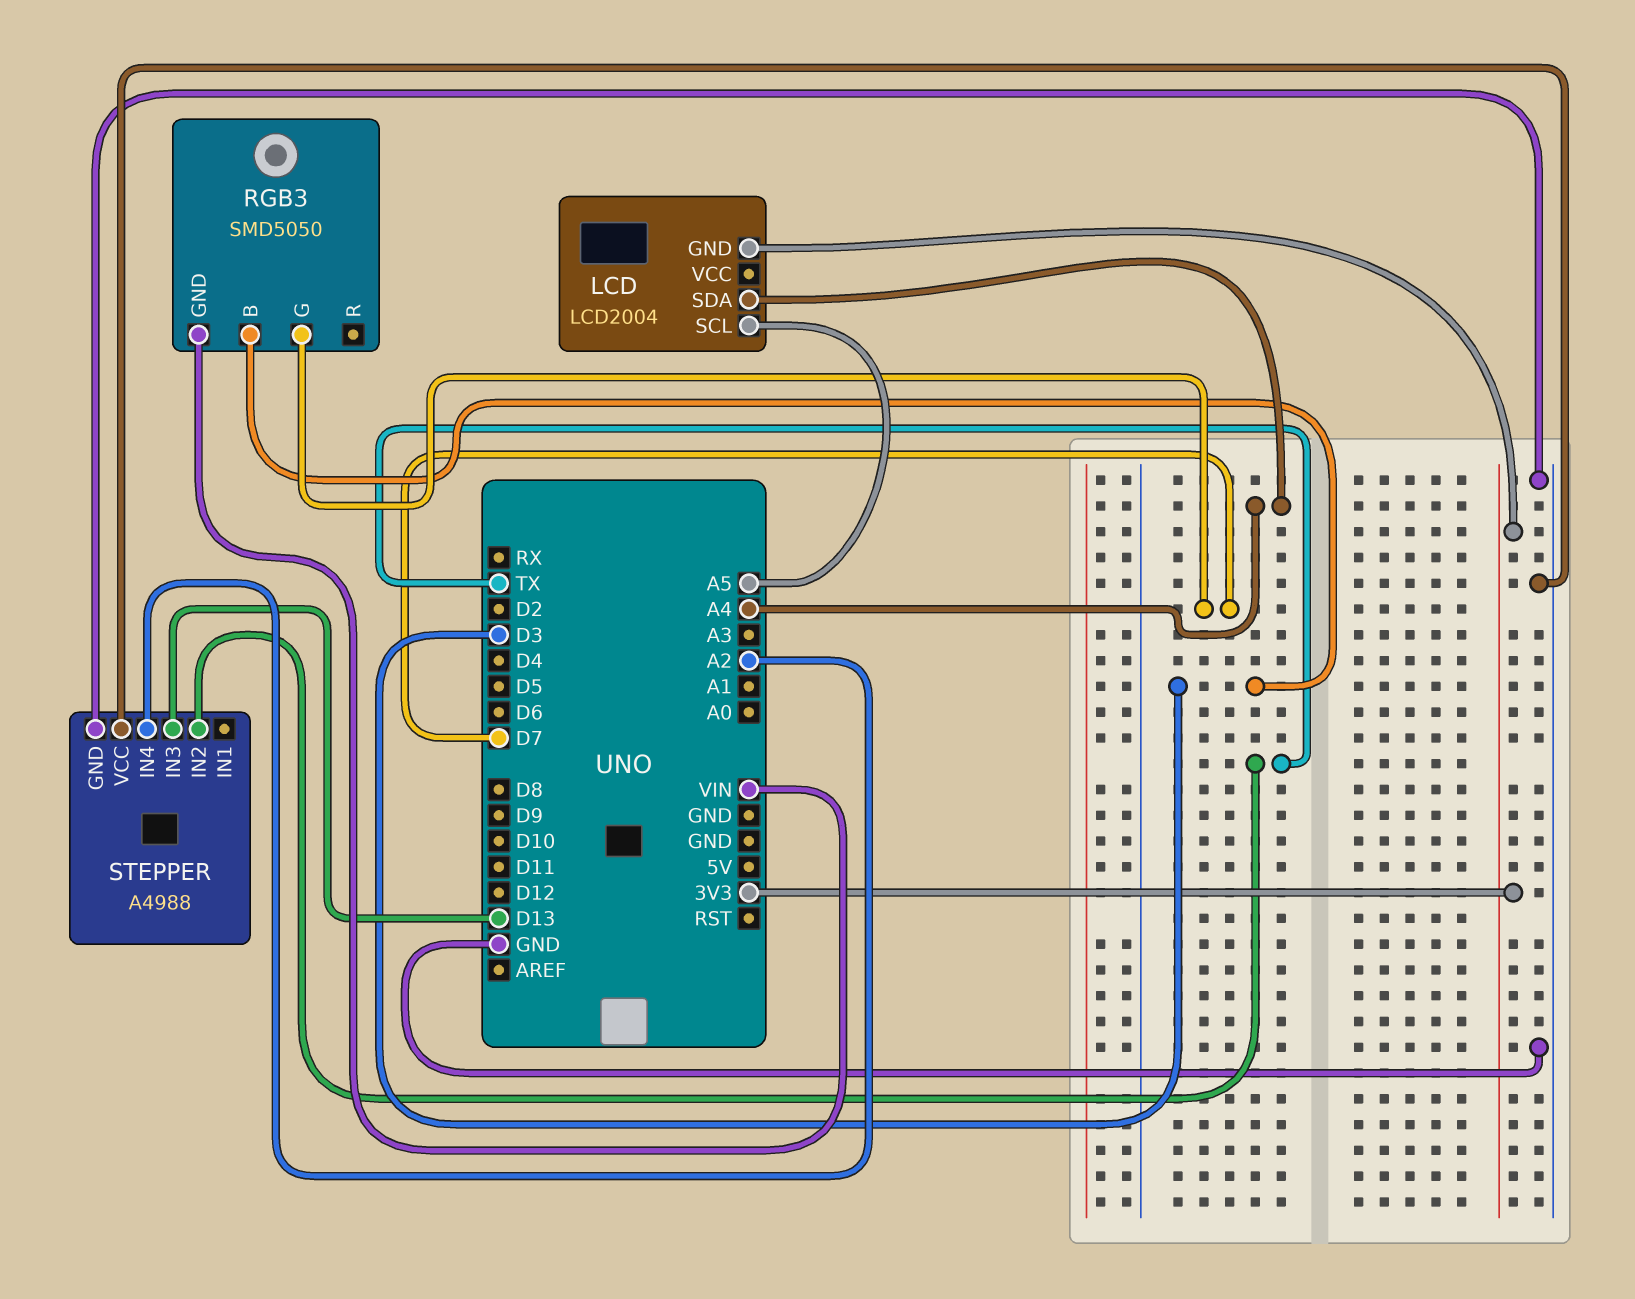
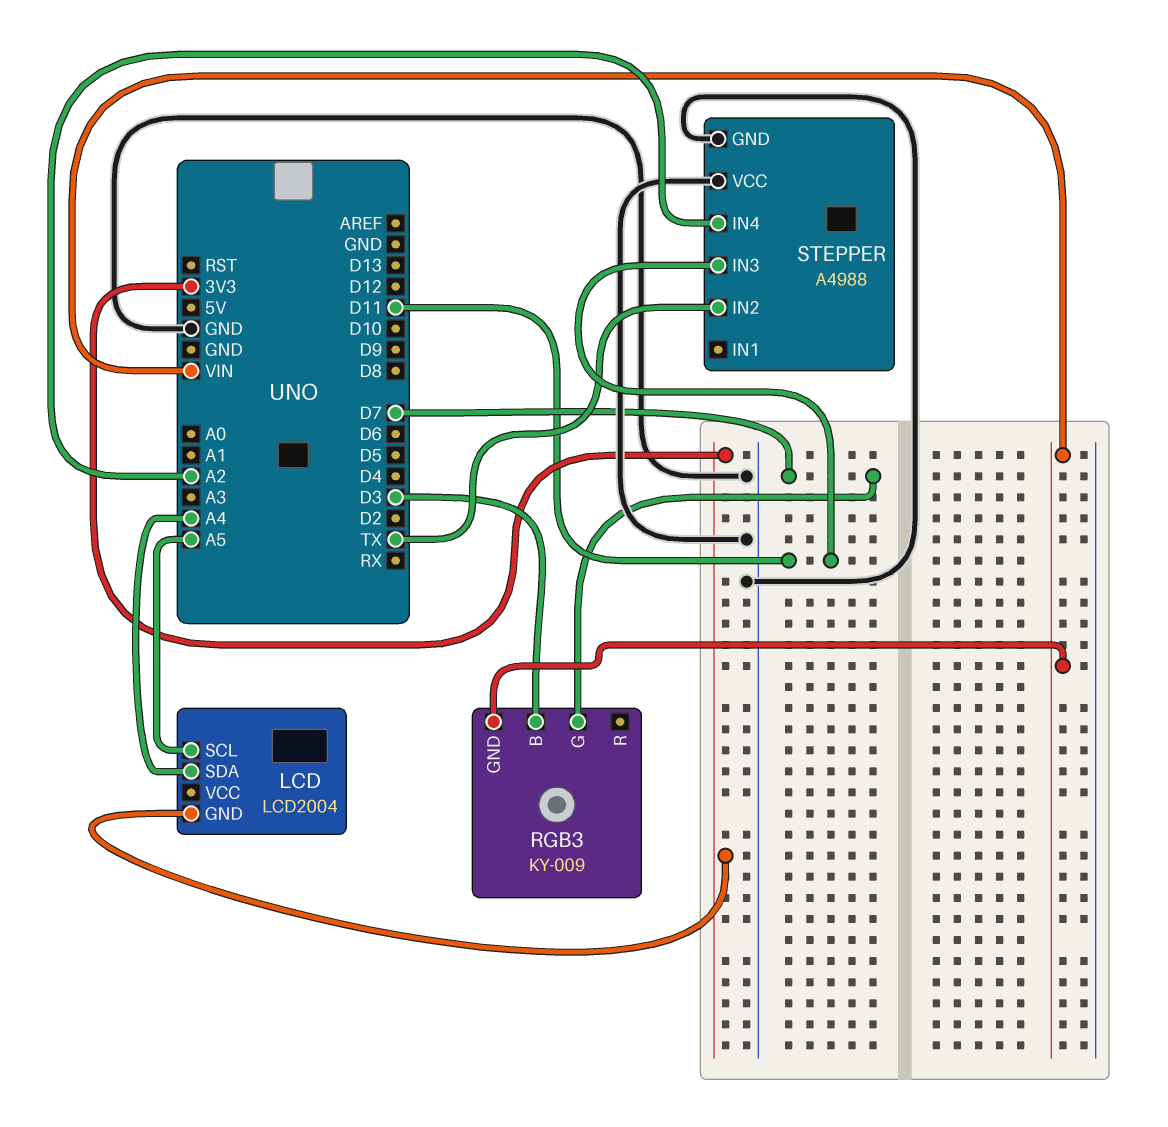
RGB3: SMD5050 -> KY-009
STEPPER pin IN3: D13 -> D11

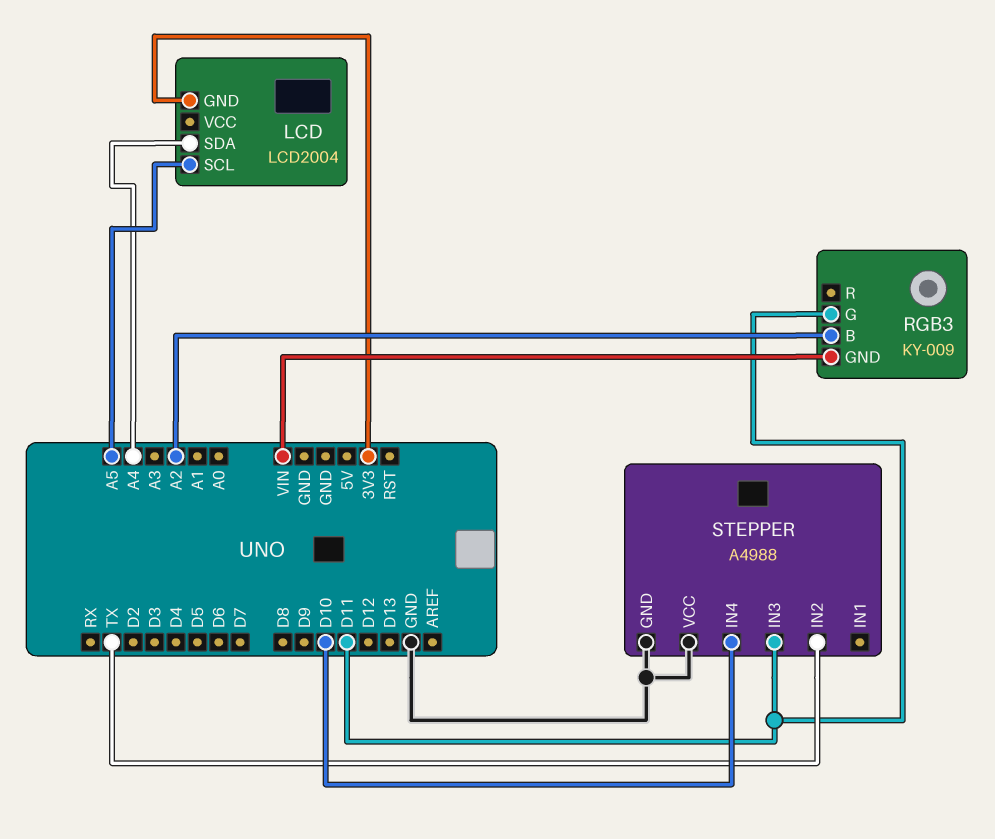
RGB3 pin B: D3 -> A2
RGB3 pin G: D7 -> D11
STEPPER pin IN4: A2 -> D10

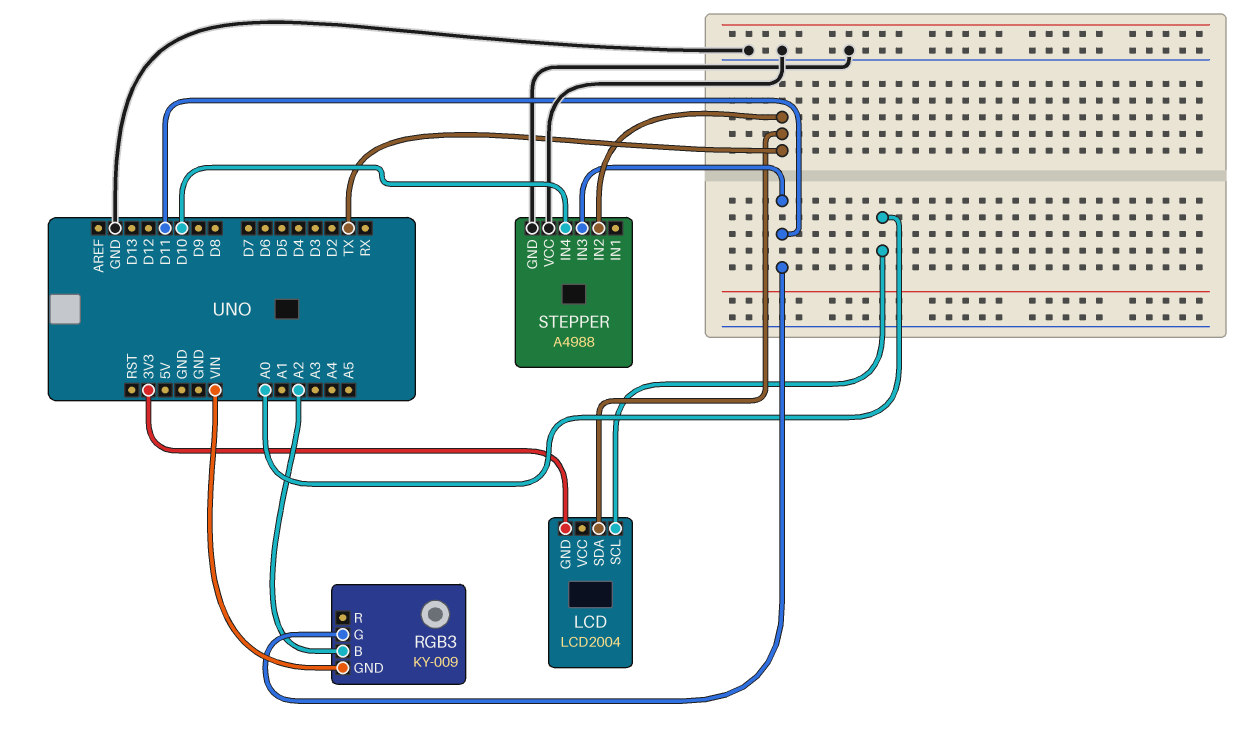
LCD pin SCL: A5 -> A0
LCD pin SDA: A4 -> TX

